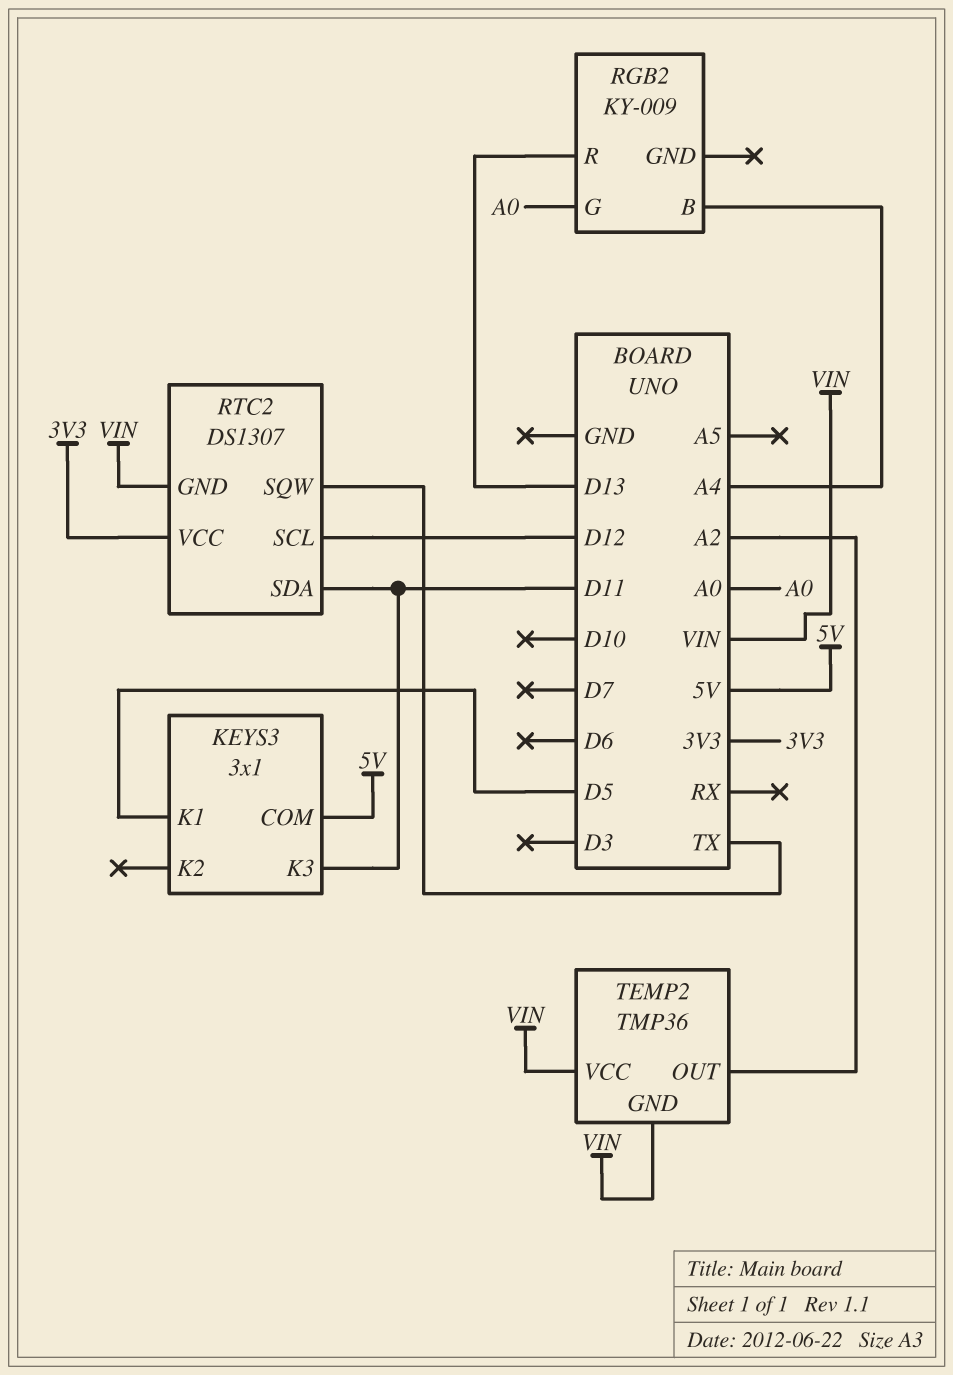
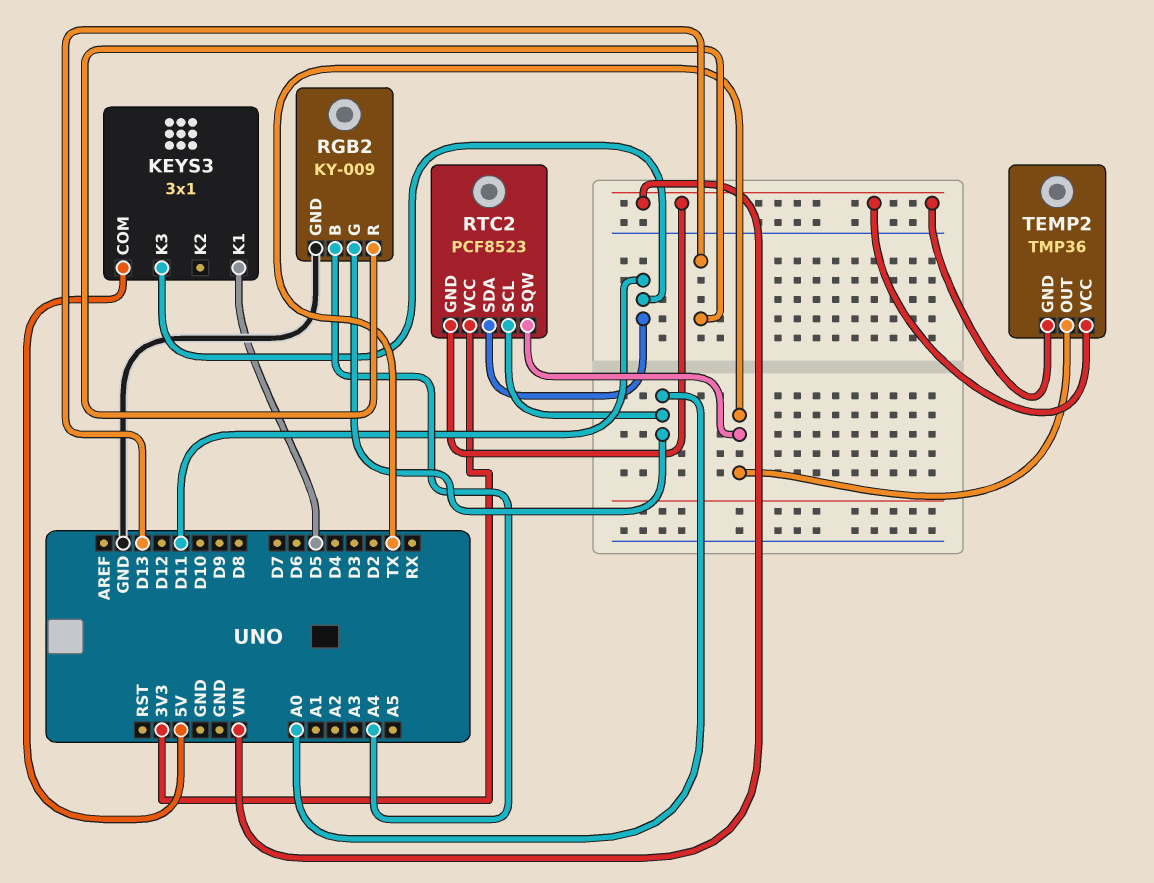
RGB2 pin GND: none -> GND
RTC2: DS1307 -> PCF8523
RTC2 pin SCL: D12 -> A0
TEMP2 pin OUT: A2 -> TX

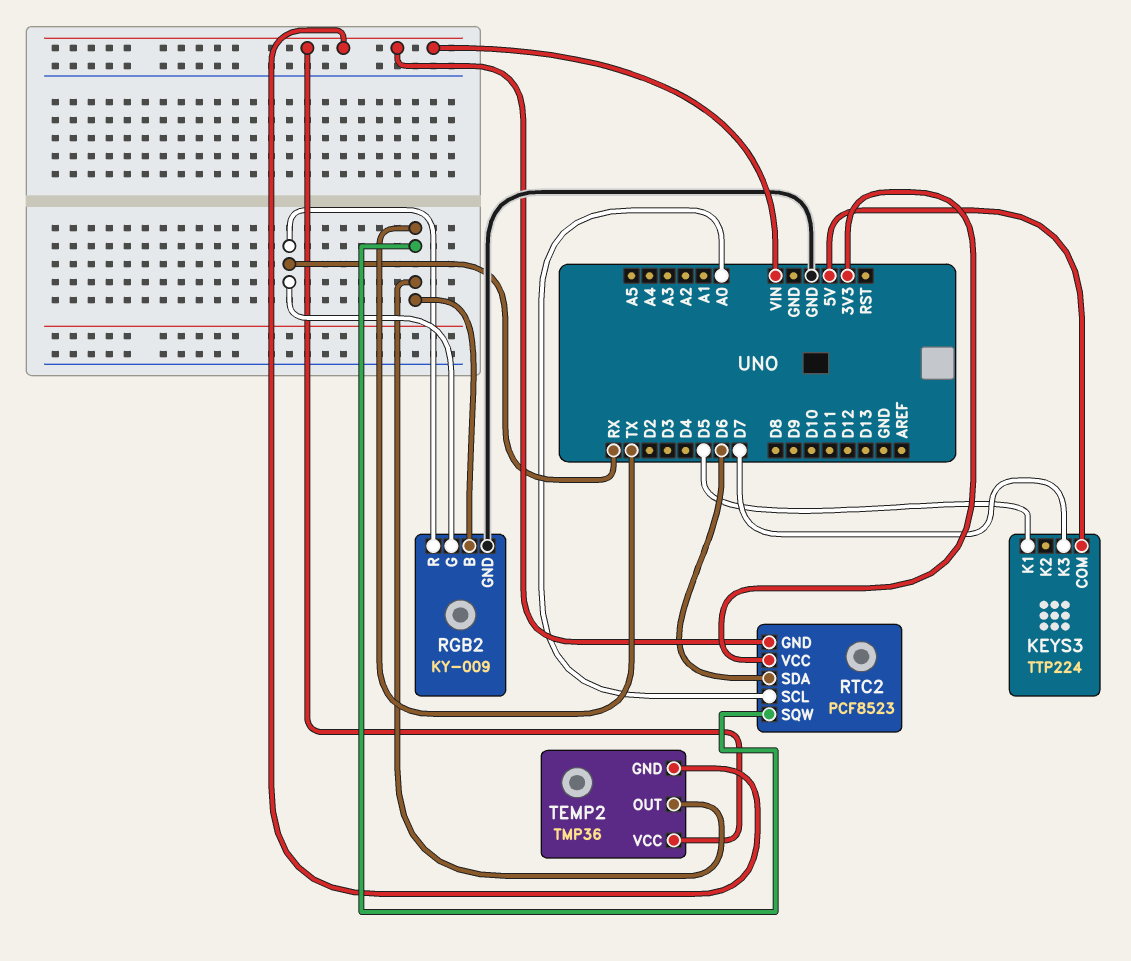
KEYS3: 3x1 -> TTP224
KEYS3 pin K3: D11 -> D7
RGB2 pin B: A4 -> TX
RGB2 pin G: A0 -> RX
RGB2 pin R: D13 -> RX
RTC2 pin SDA: D11 -> D6

